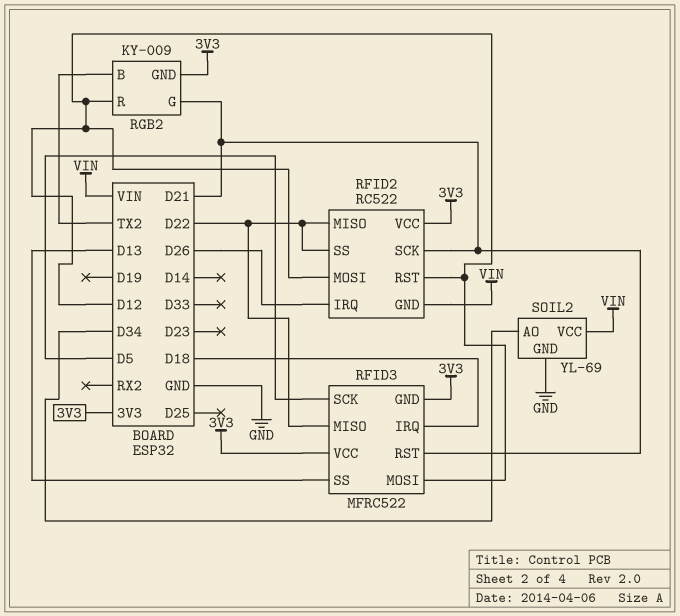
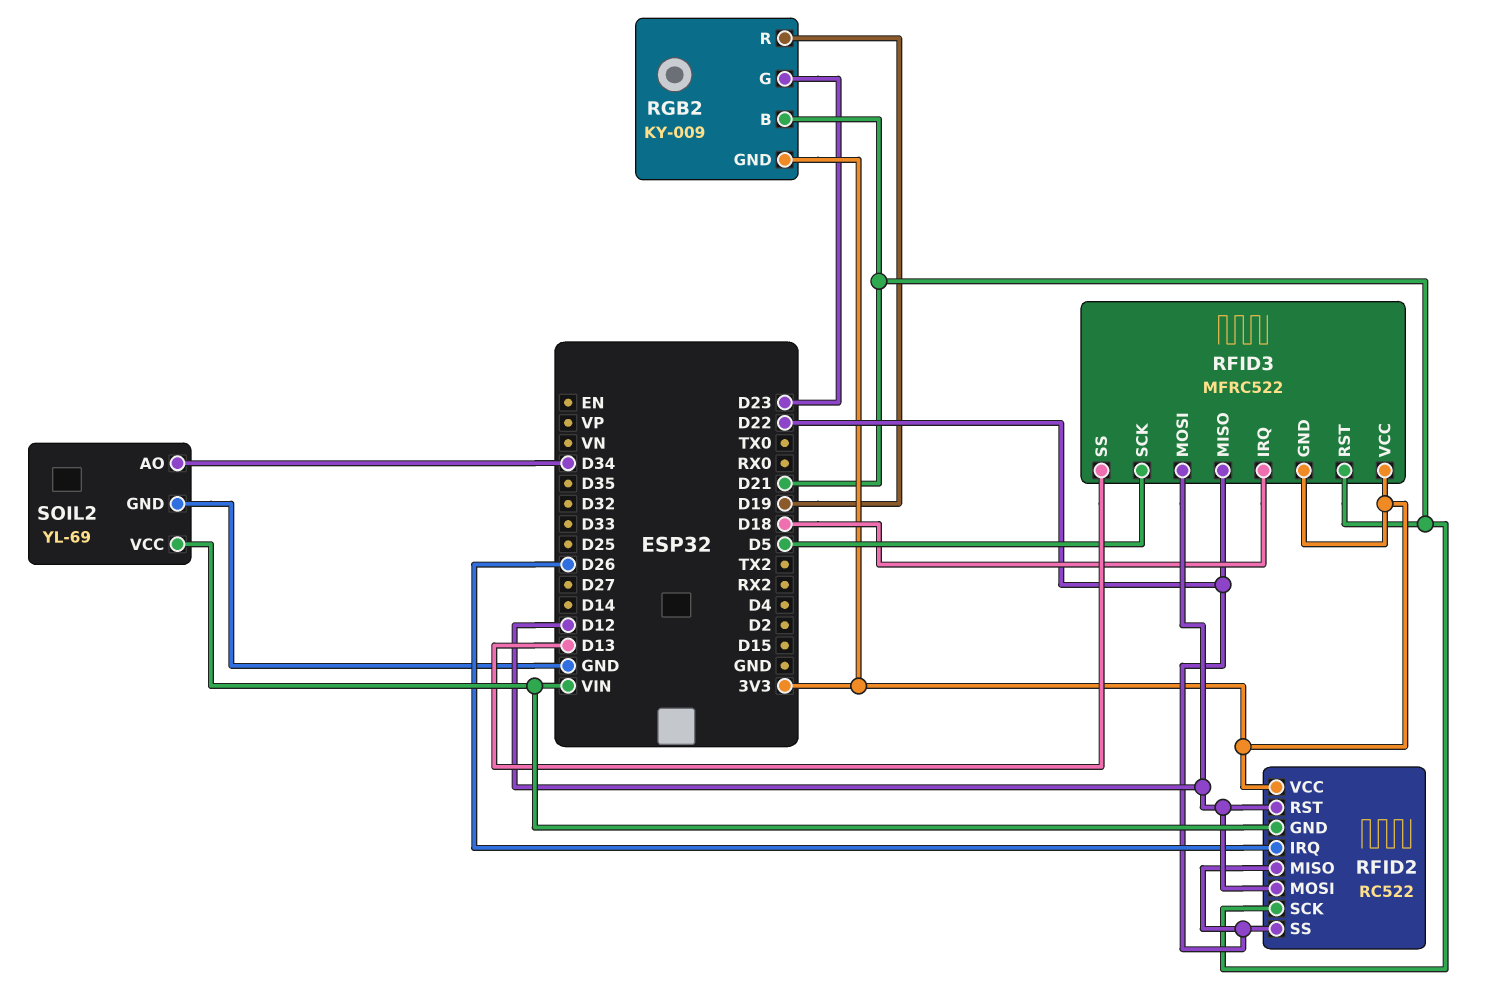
RGB2 pin B: TX2 -> D21
RGB2 pin G: D21 -> D23
RGB2 pin R: D12 -> D19

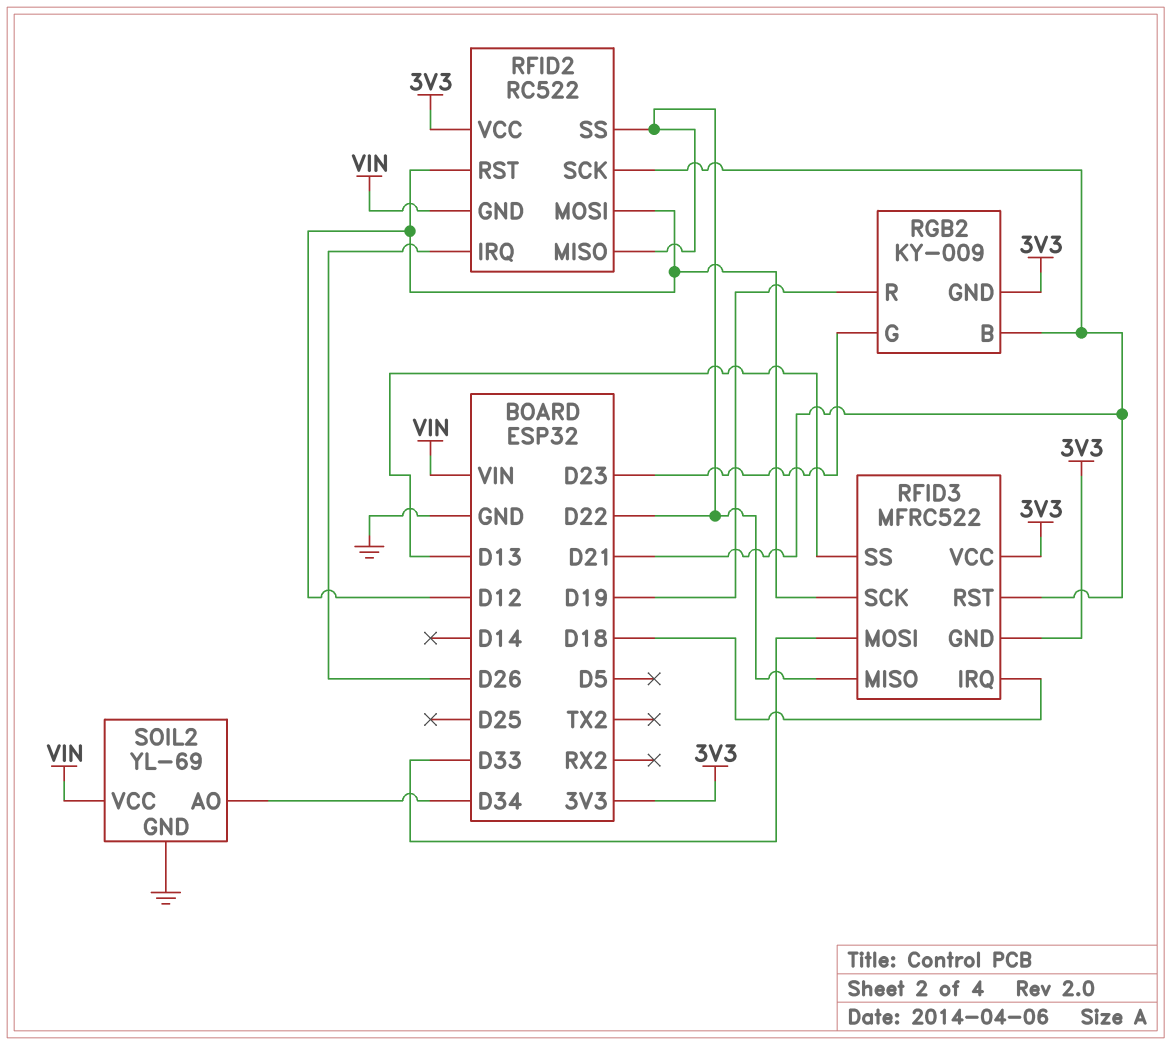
RFID3 pin MOSI: D12 -> D33
RFID3 pin SCK: D5 -> D12

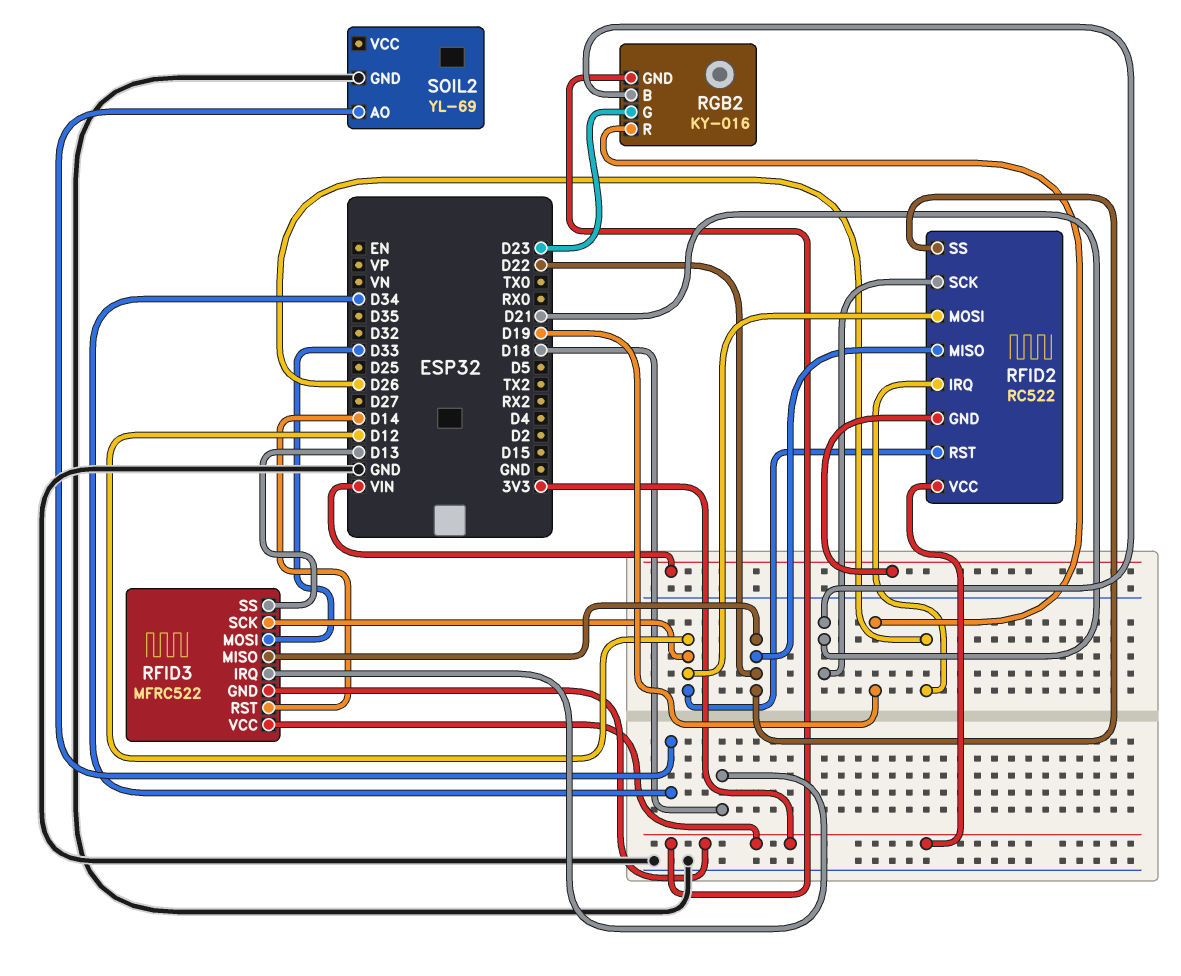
RFID3 pin RST: D21 -> D14
RGB2: KY-009 -> KY-016
SOIL2 pin VCC: VIN -> none

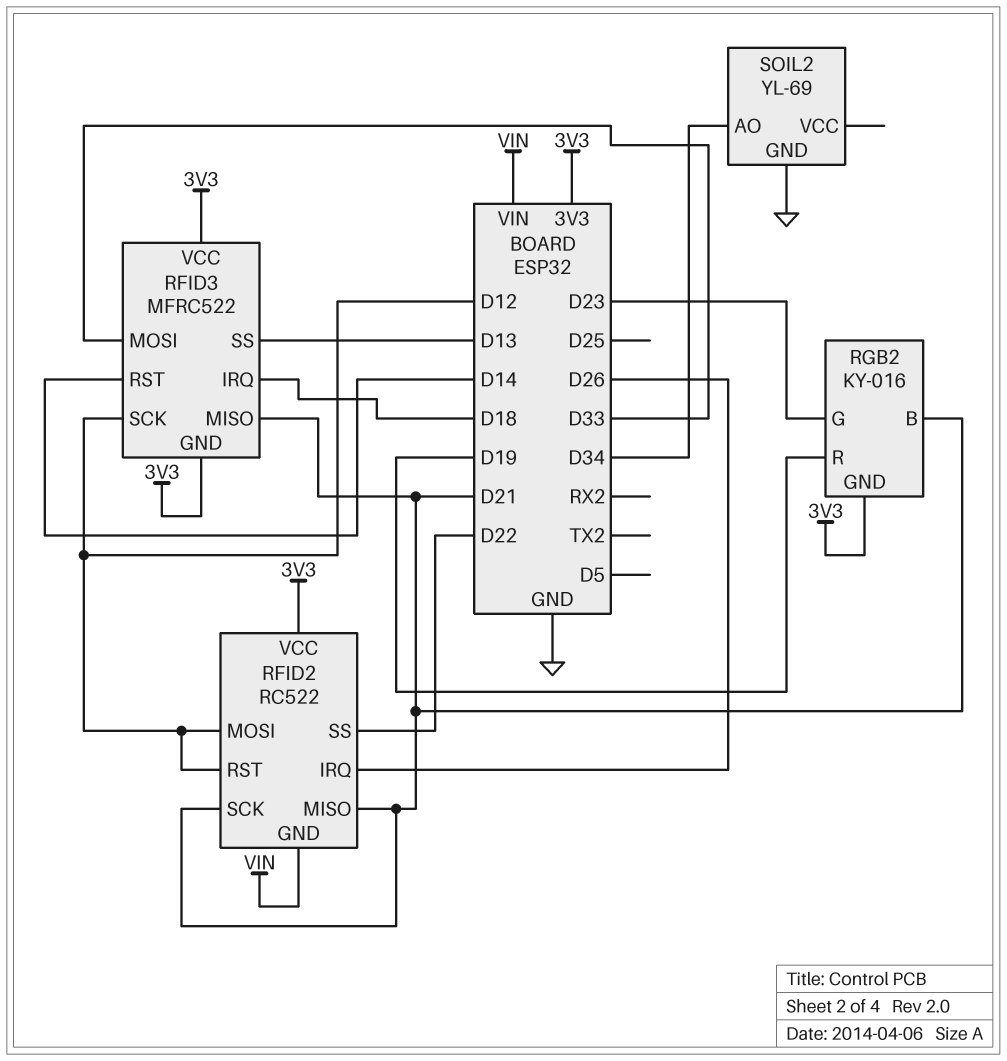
RFID2 pin MISO: D22 -> D21
RFID3 pin MISO: D22 -> D21

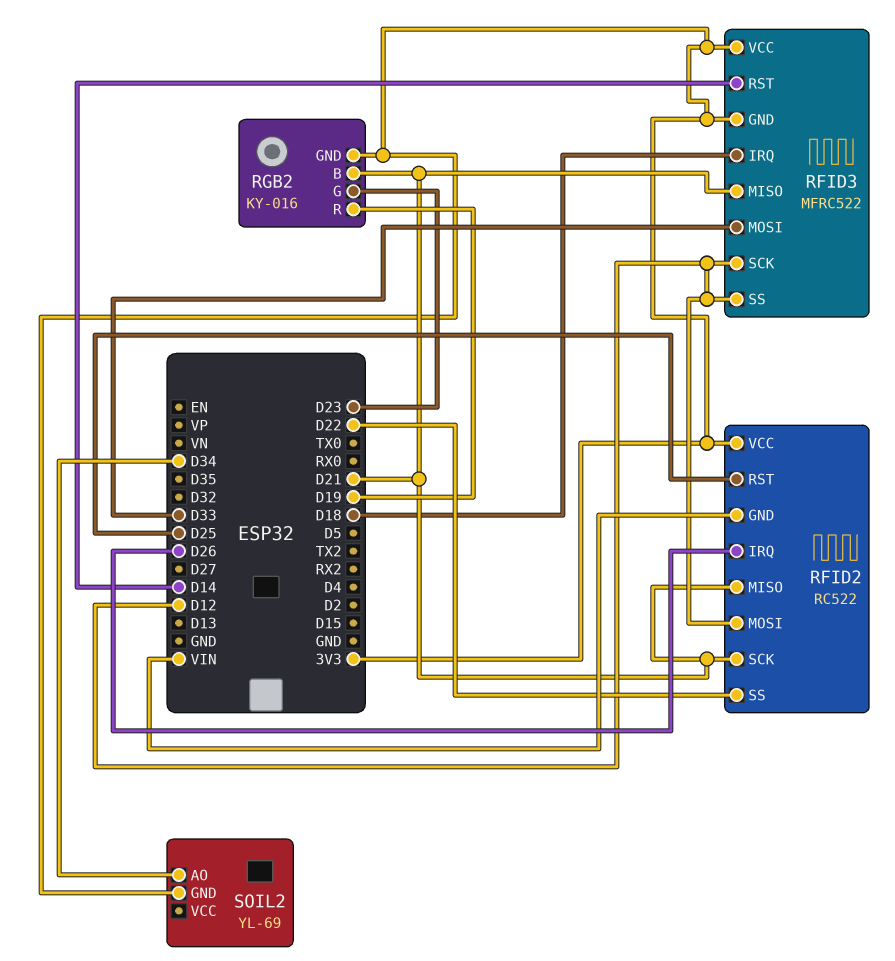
RFID2 pin RST: D12 -> D25
RFID3 pin SS: D13 -> D12
SOIL2 pin GND: GND -> 3V3

